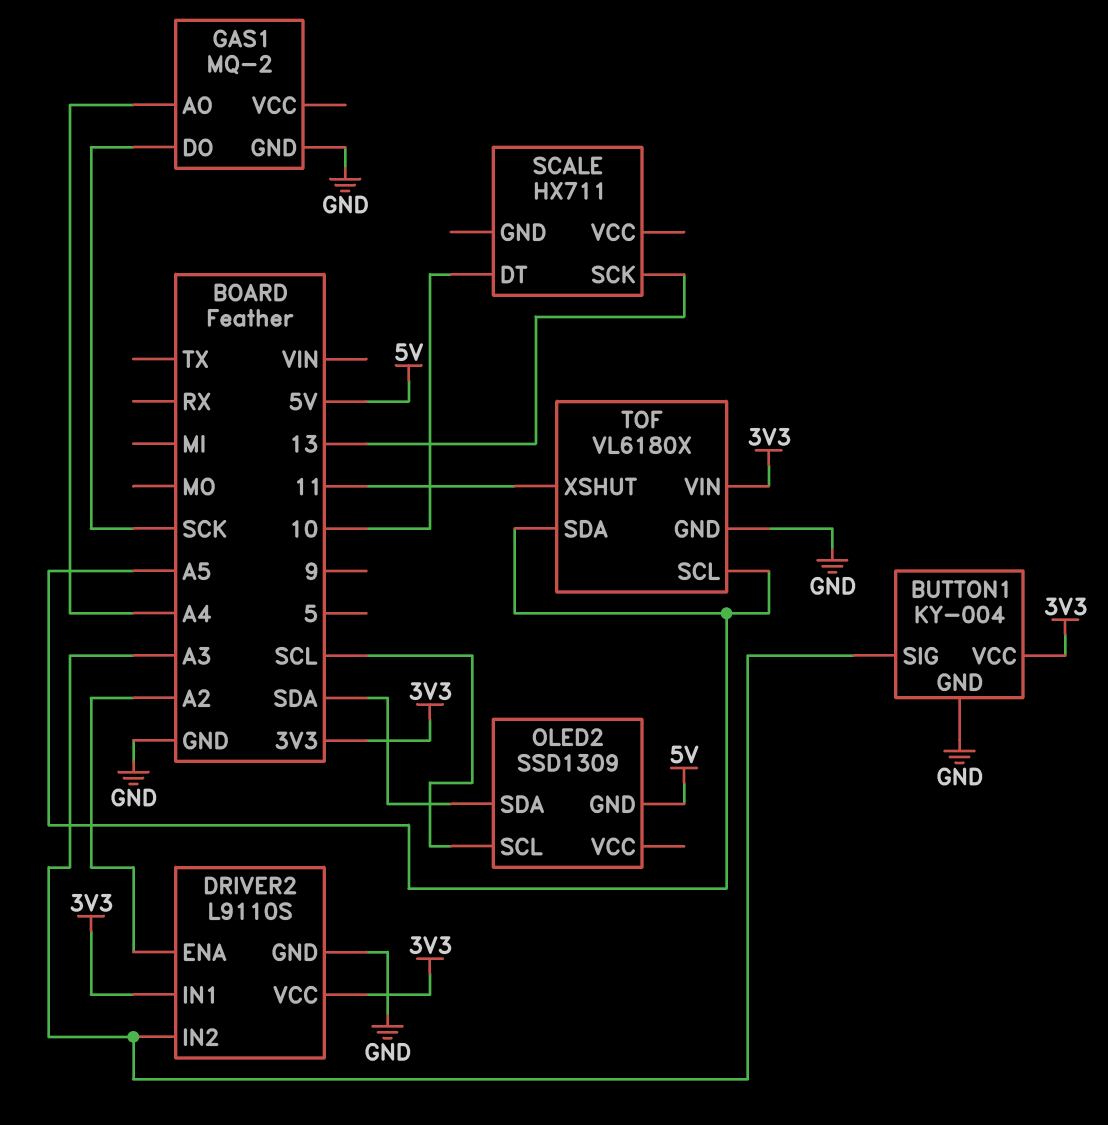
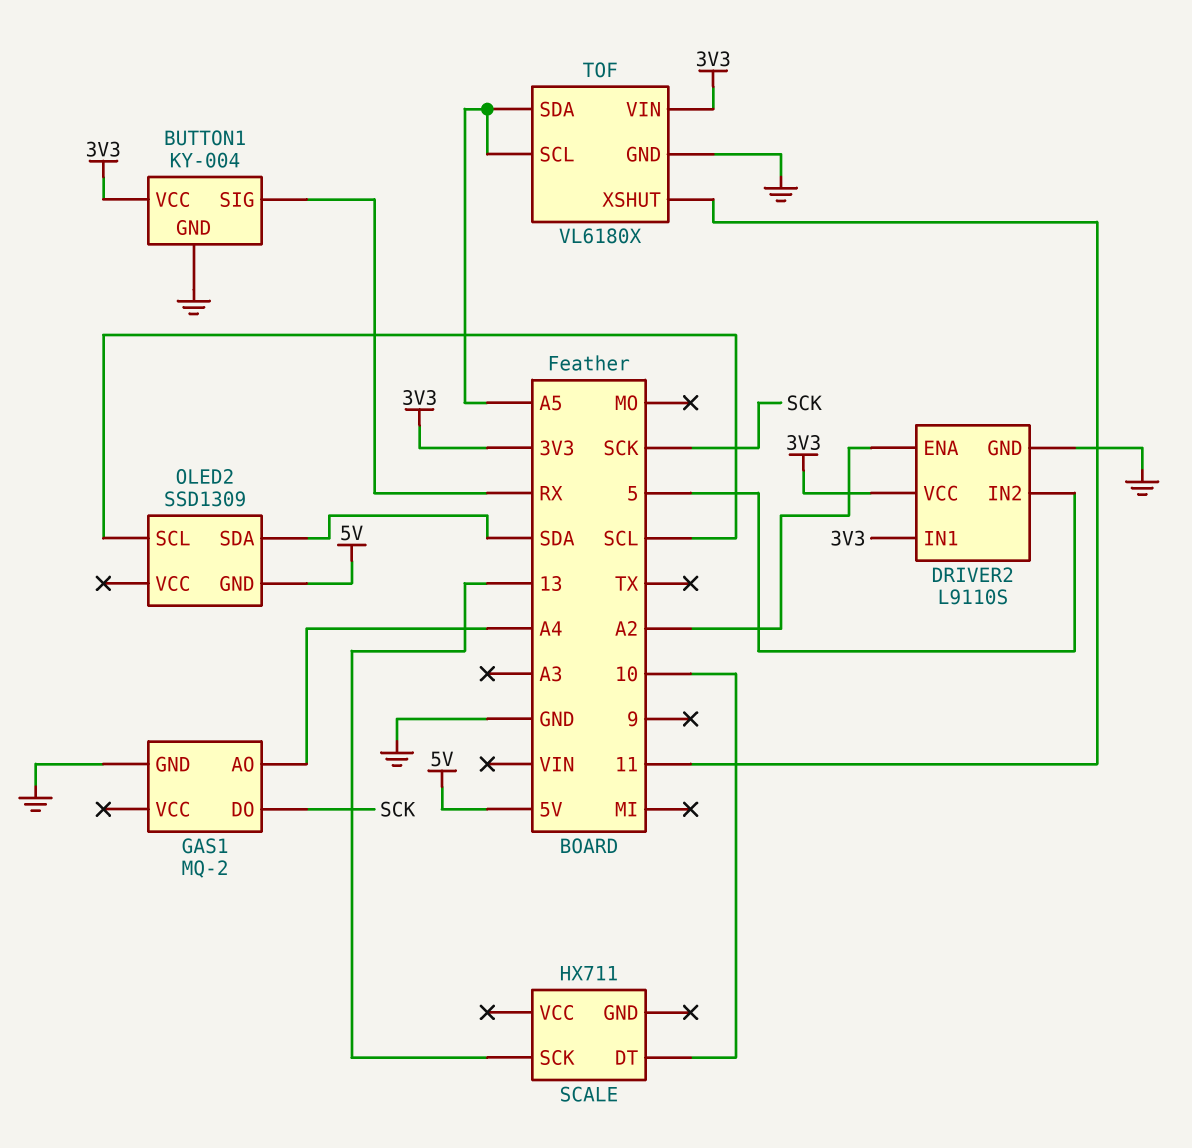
BUTTON1 pin SIG: A3 -> RX
DRIVER2 pin IN2: A3 -> 5

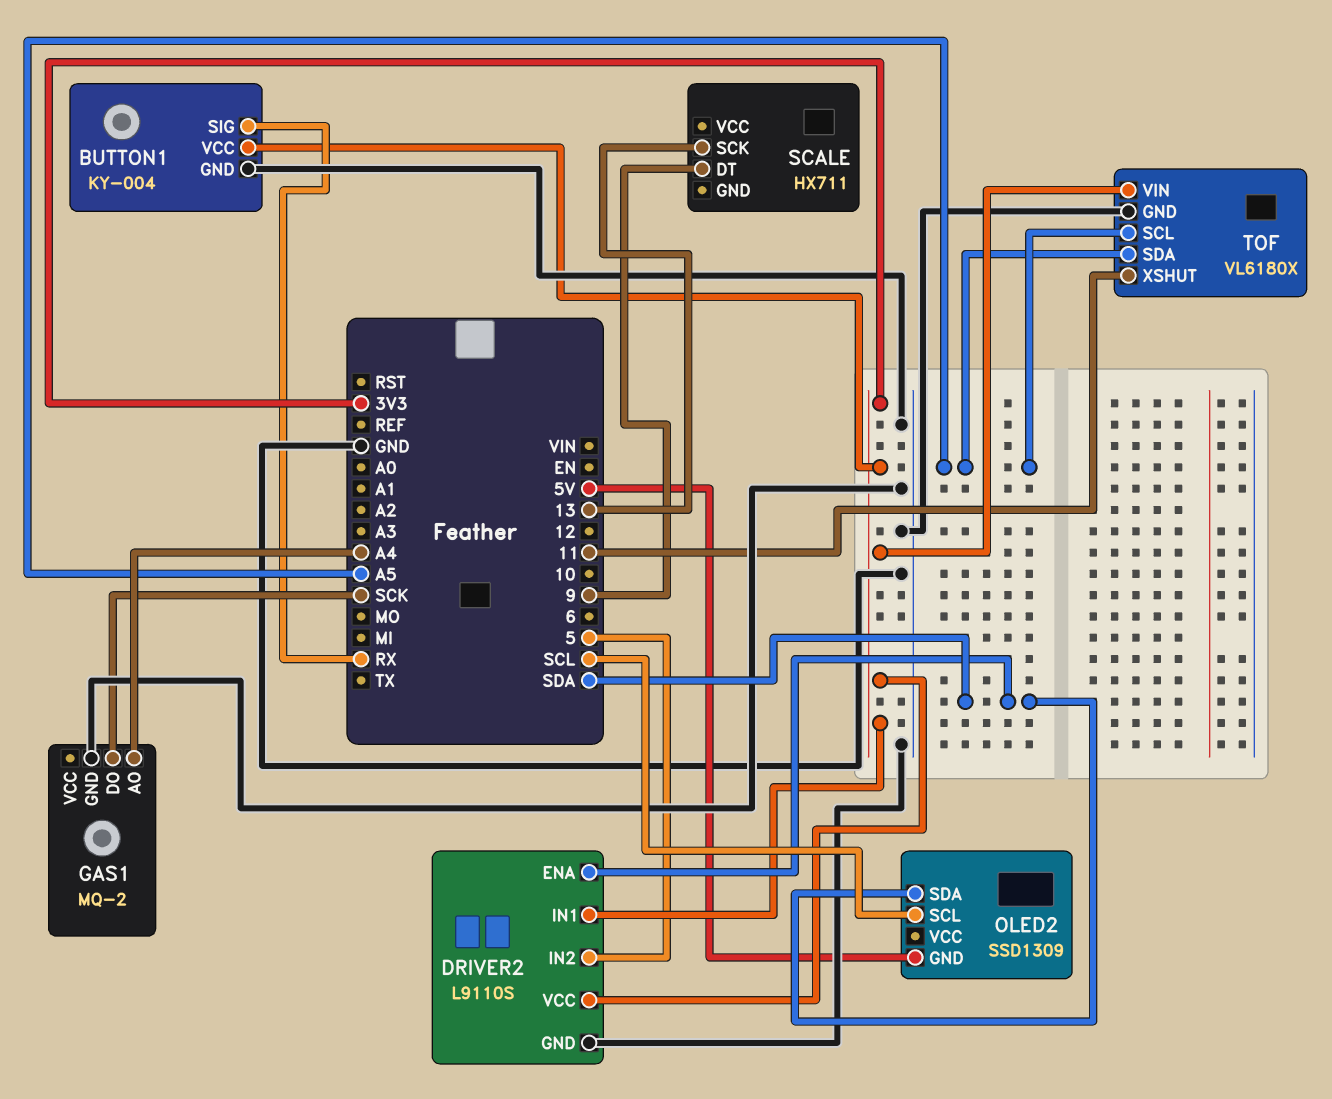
DRIVER2 pin ENA: A2 -> SDA
SCALE pin DT: 10 -> 9

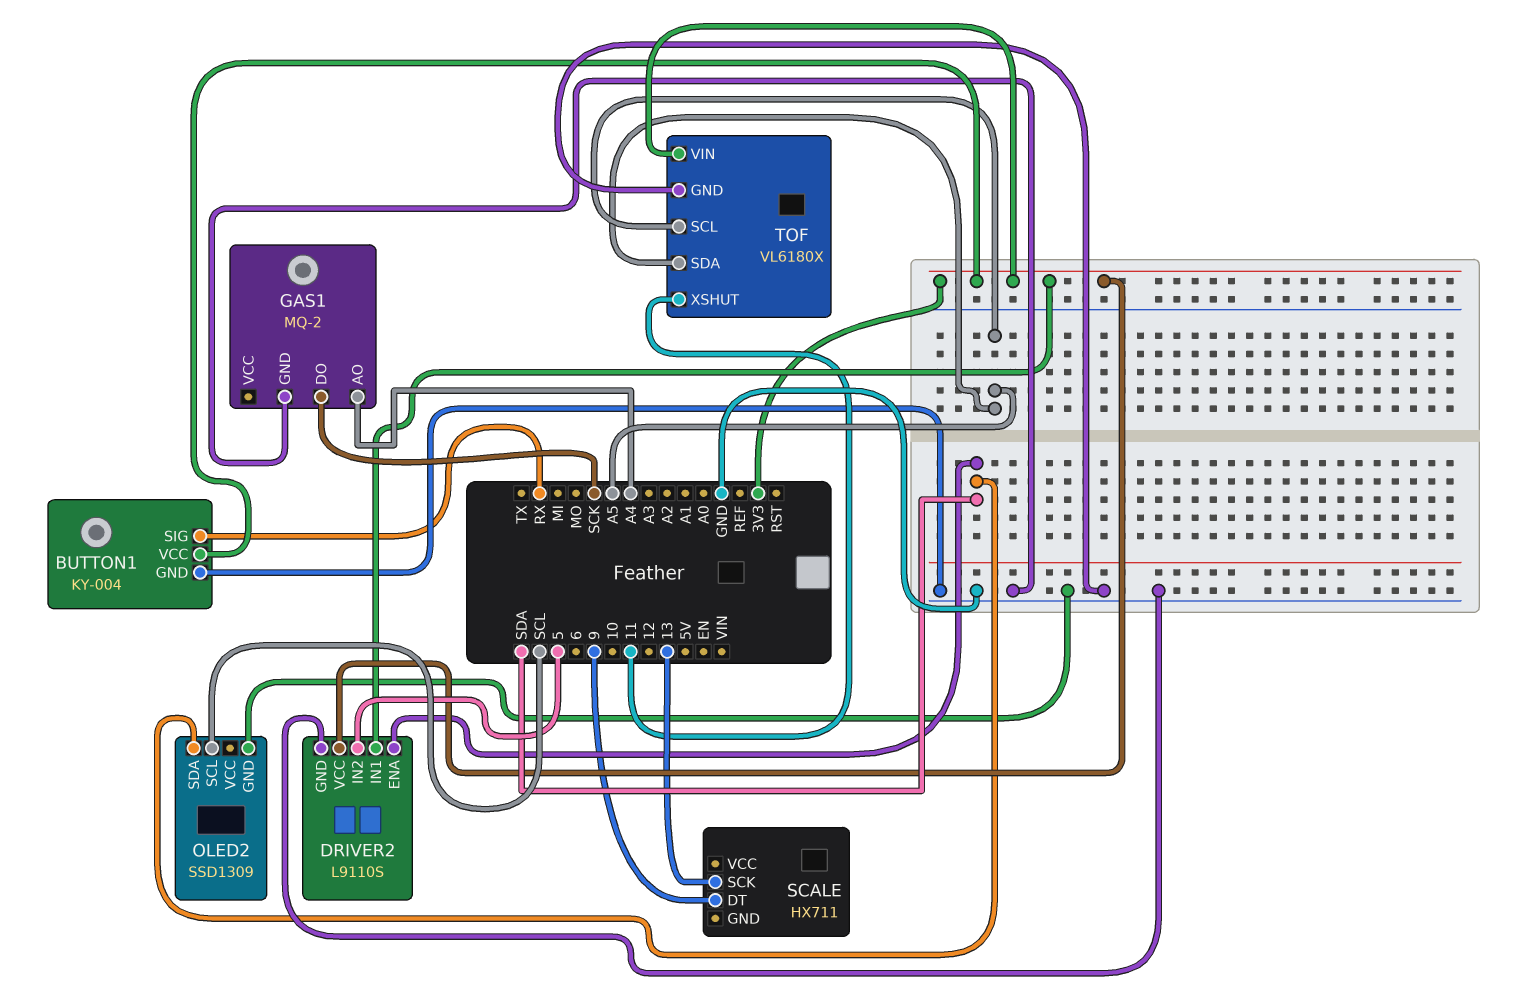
OLED2 pin GND: 5V -> GND

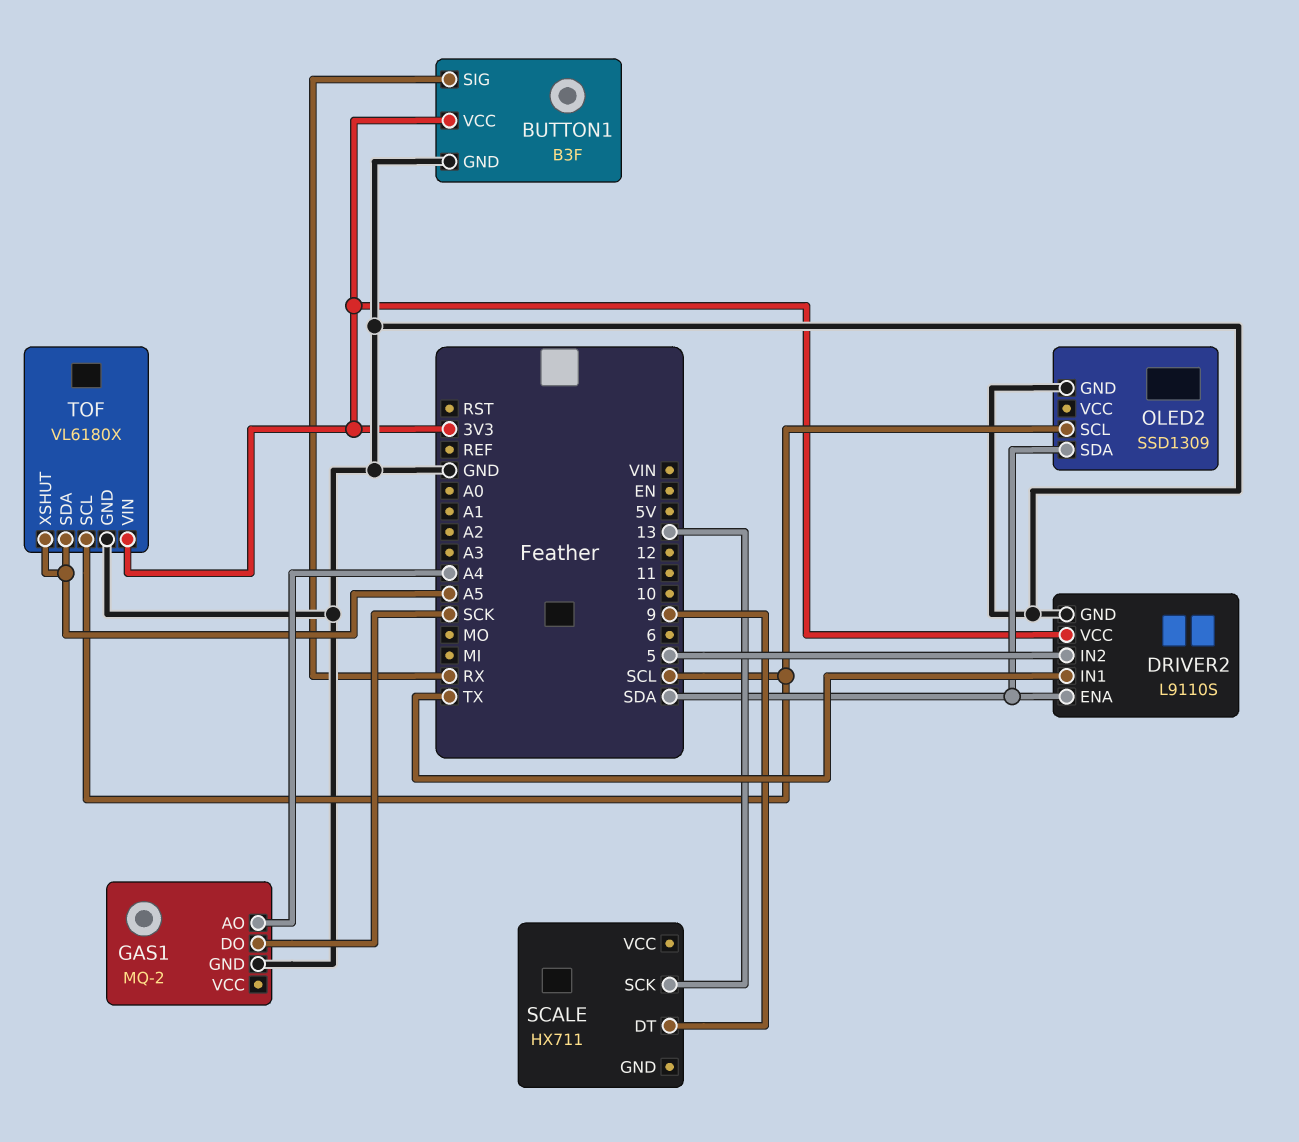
BUTTON1: KY-004 -> B3F
DRIVER2 pin IN1: 3V3 -> TX
TOF pin SCL: A5 -> SCL
TOF pin XSHUT: 11 -> A5

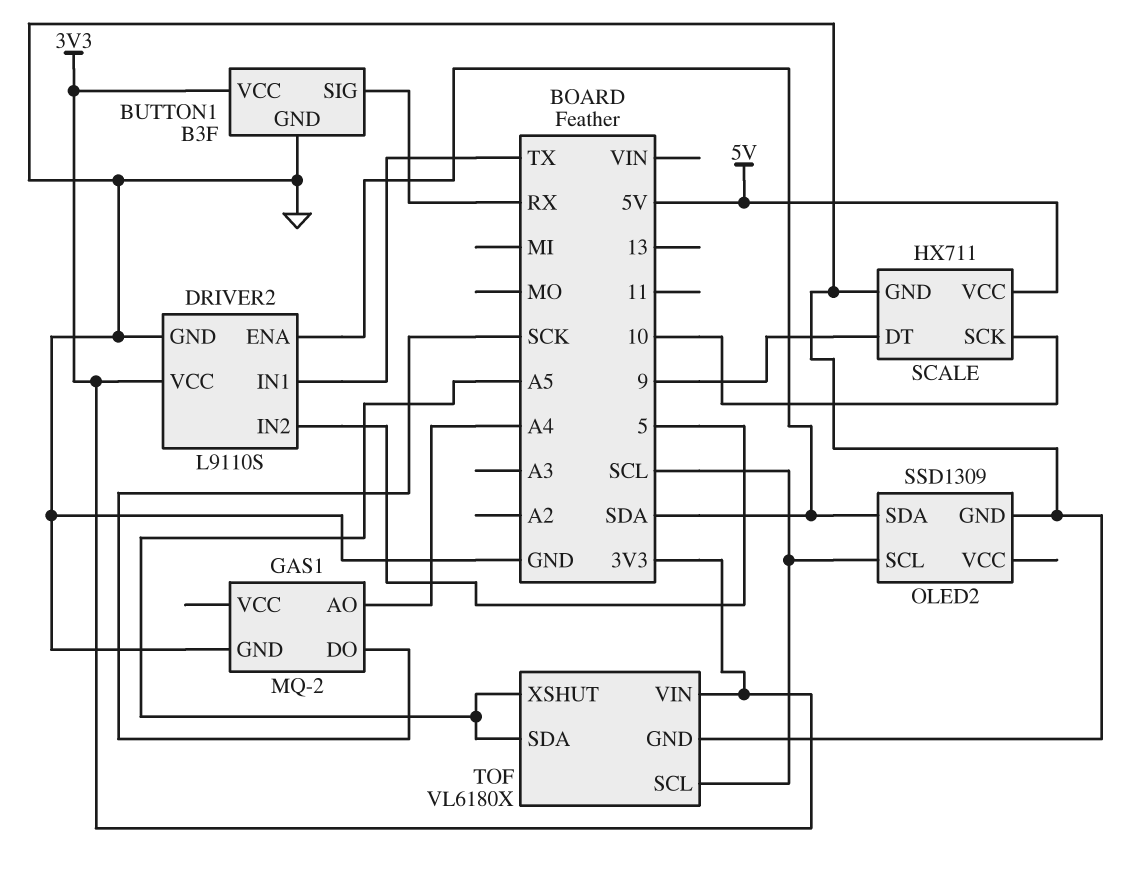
SCALE pin GND: none -> GND
SCALE pin SCK: 13 -> 10
SCALE pin VCC: none -> 5V

